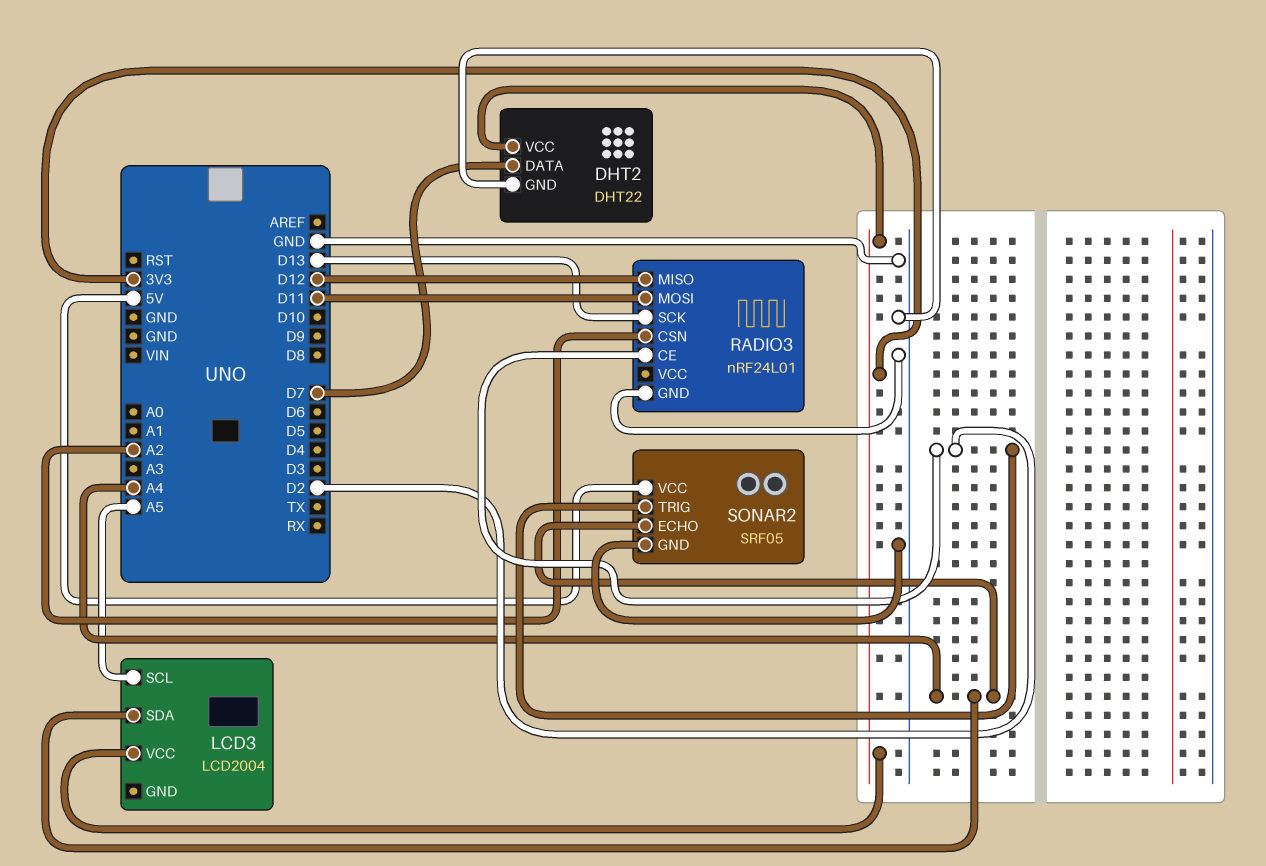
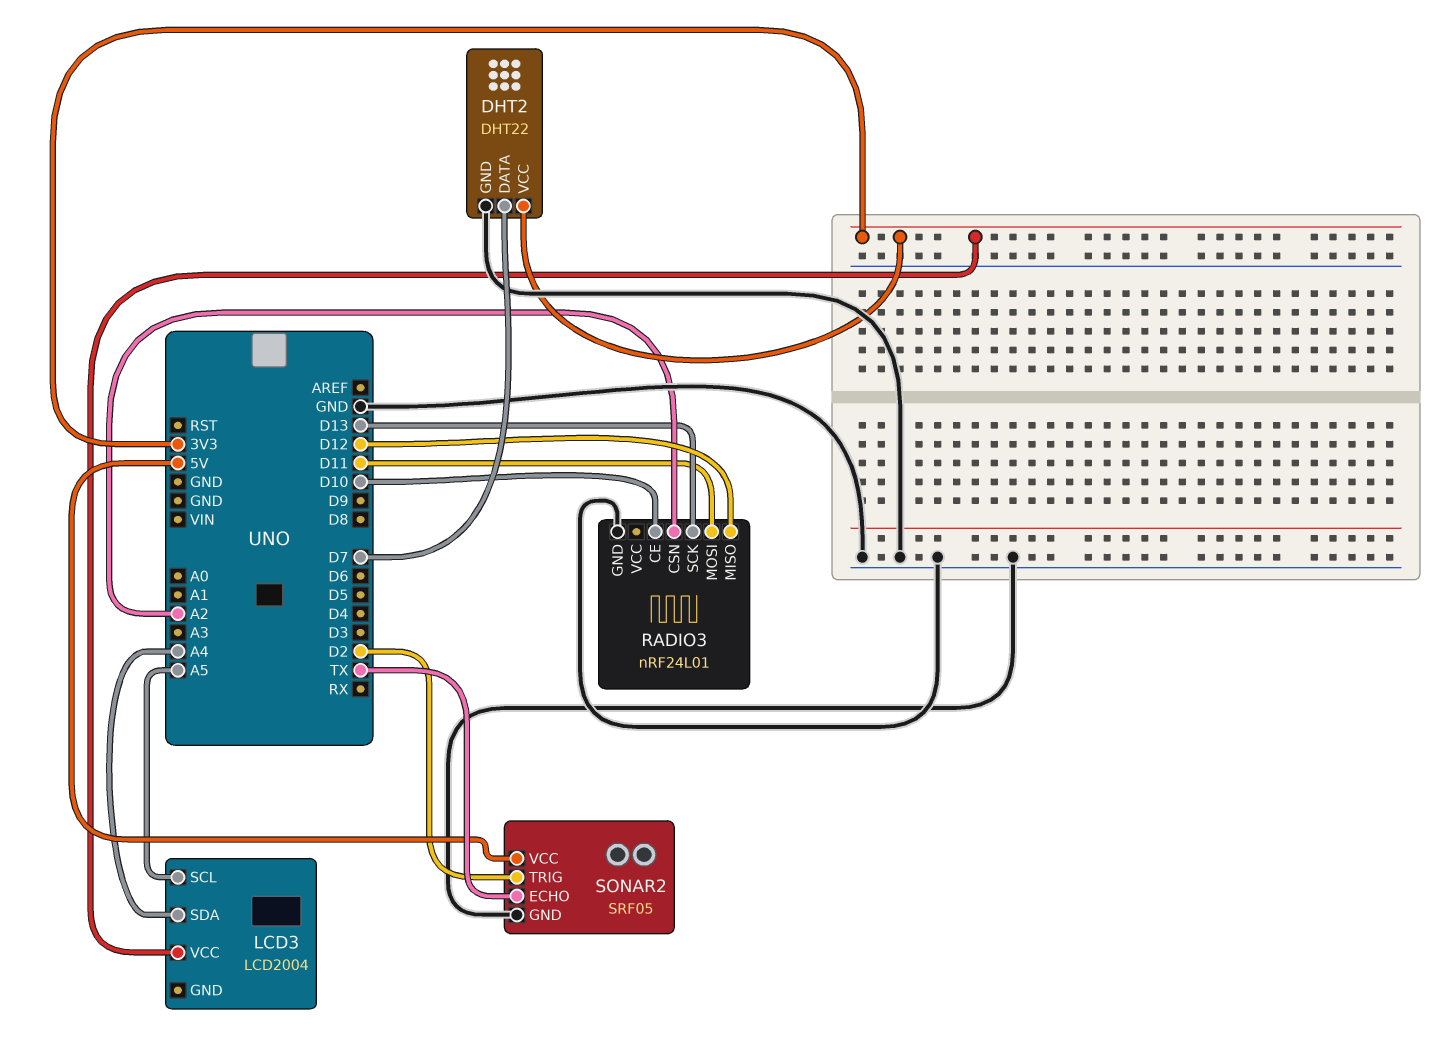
RADIO3 pin CE: D2 -> D10
SONAR2 pin ECHO: A4 -> TX

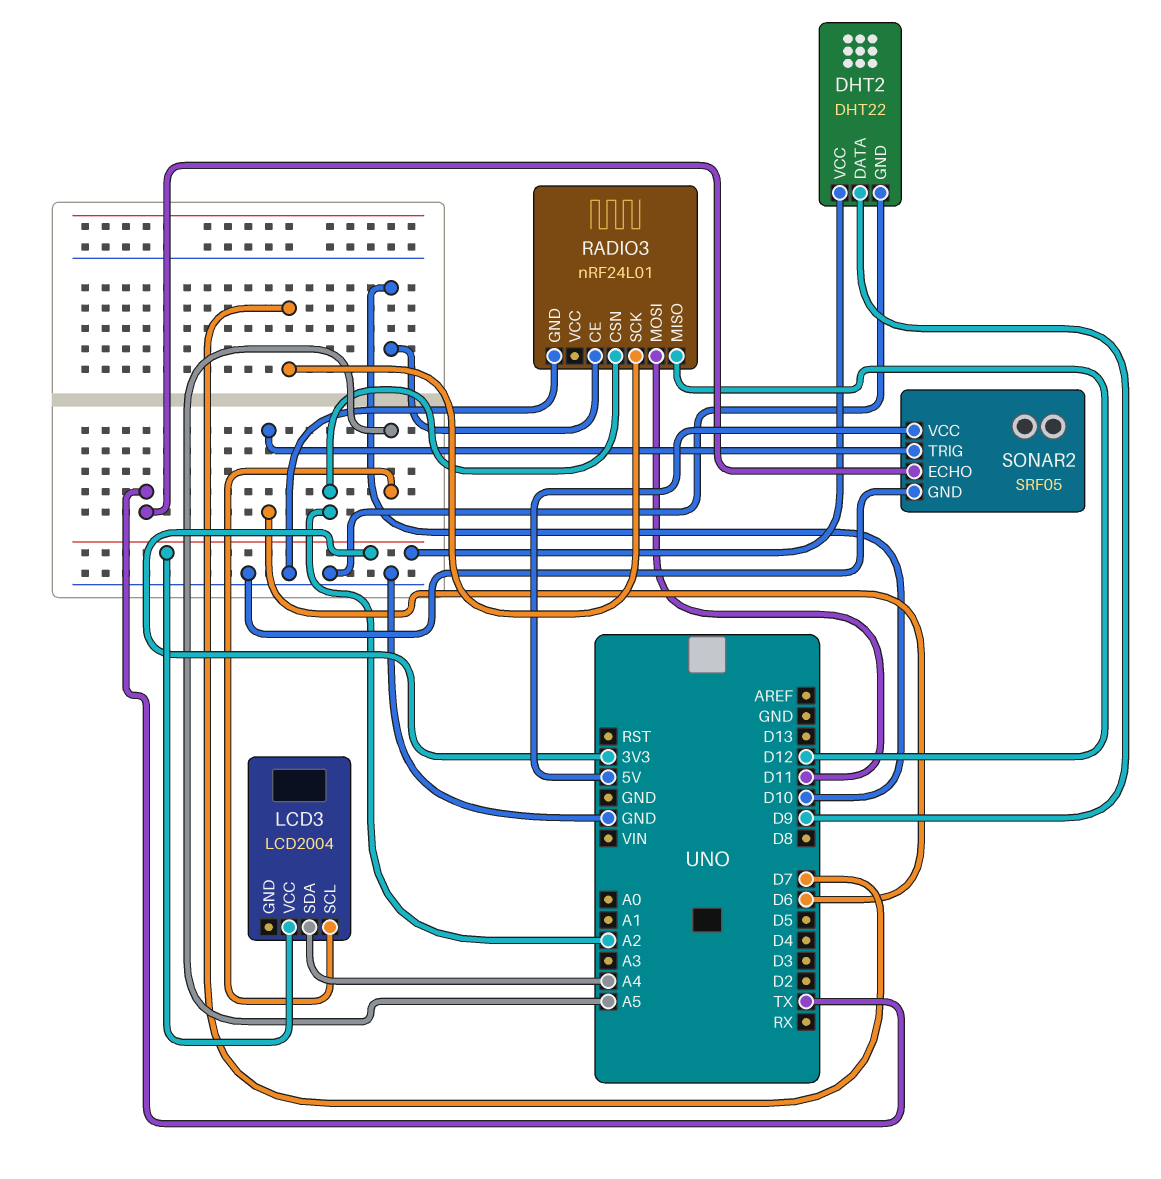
DHT2 pin DATA: D7 -> D9
RADIO3 pin SCK: D13 -> D7
SONAR2 pin TRIG: D2 -> D6

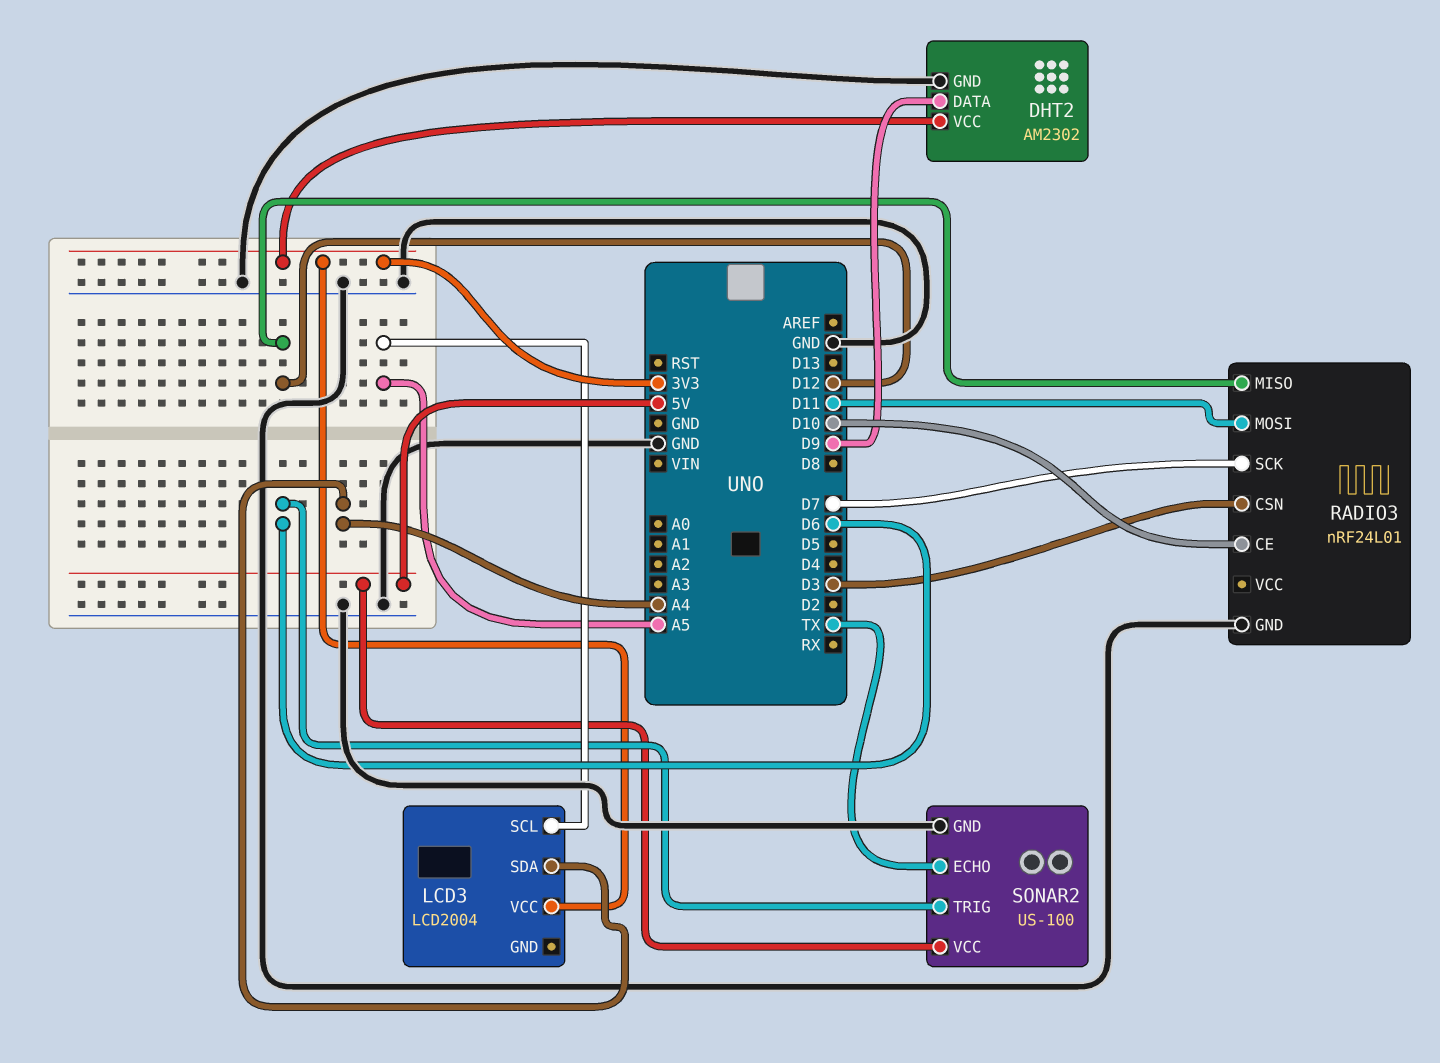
DHT2: DHT22 -> AM2302
RADIO3 pin CSN: A2 -> D3
SONAR2: SRF05 -> US-100

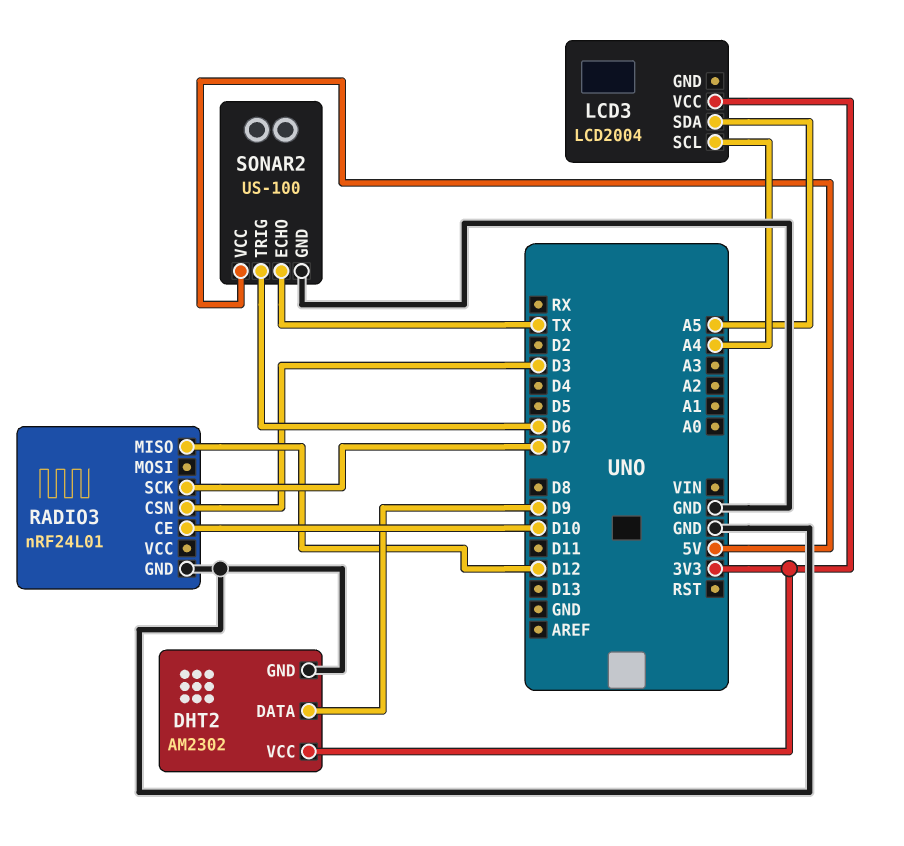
LCD3 pin SCL: A5 -> A4
LCD3 pin SDA: A4 -> A5
RADIO3 pin MOSI: D11 -> none

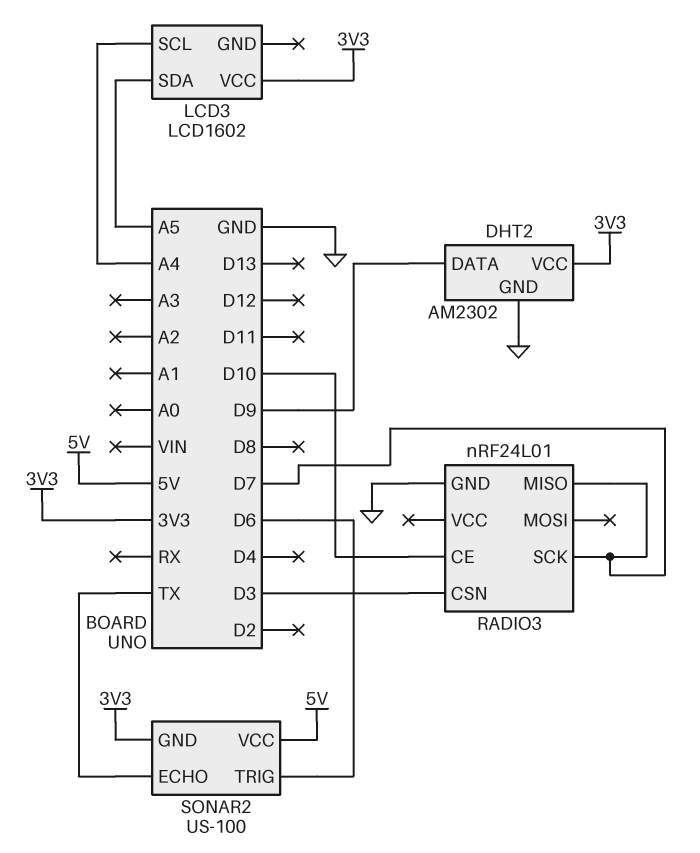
LCD3: LCD2004 -> LCD1602
RADIO3 pin MISO: D12 -> D7
SONAR2 pin GND: GND -> 3V3

